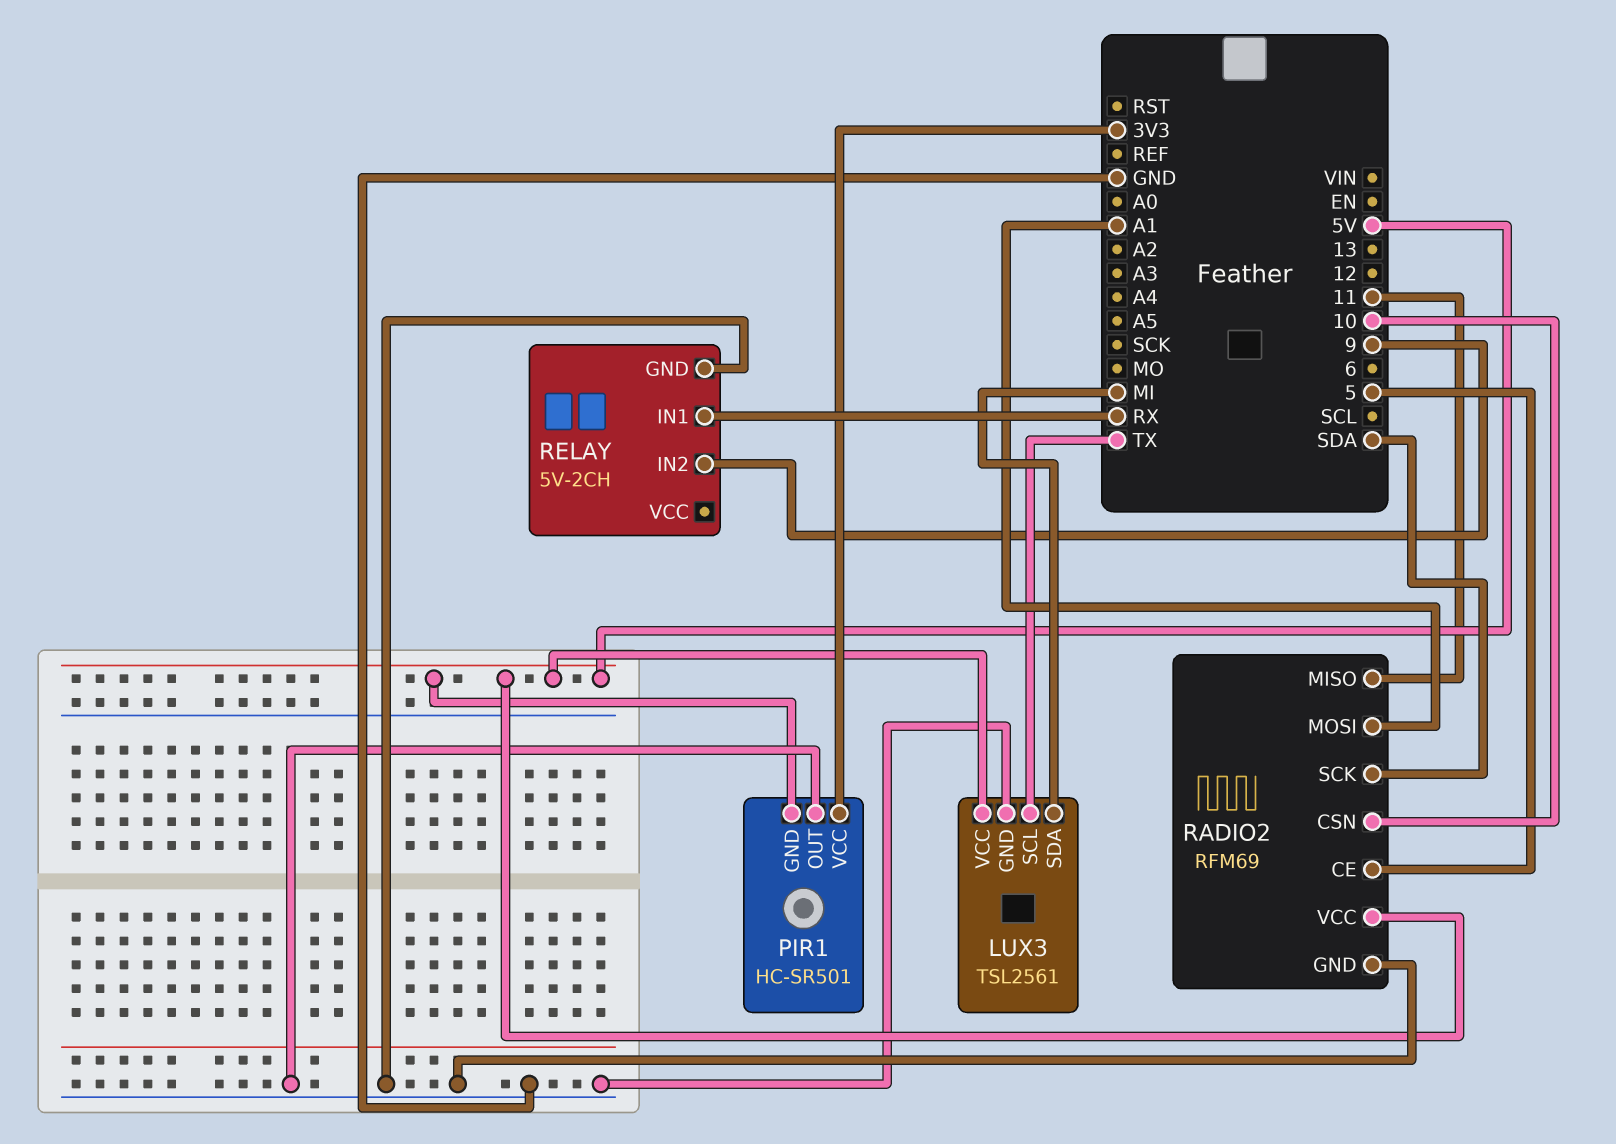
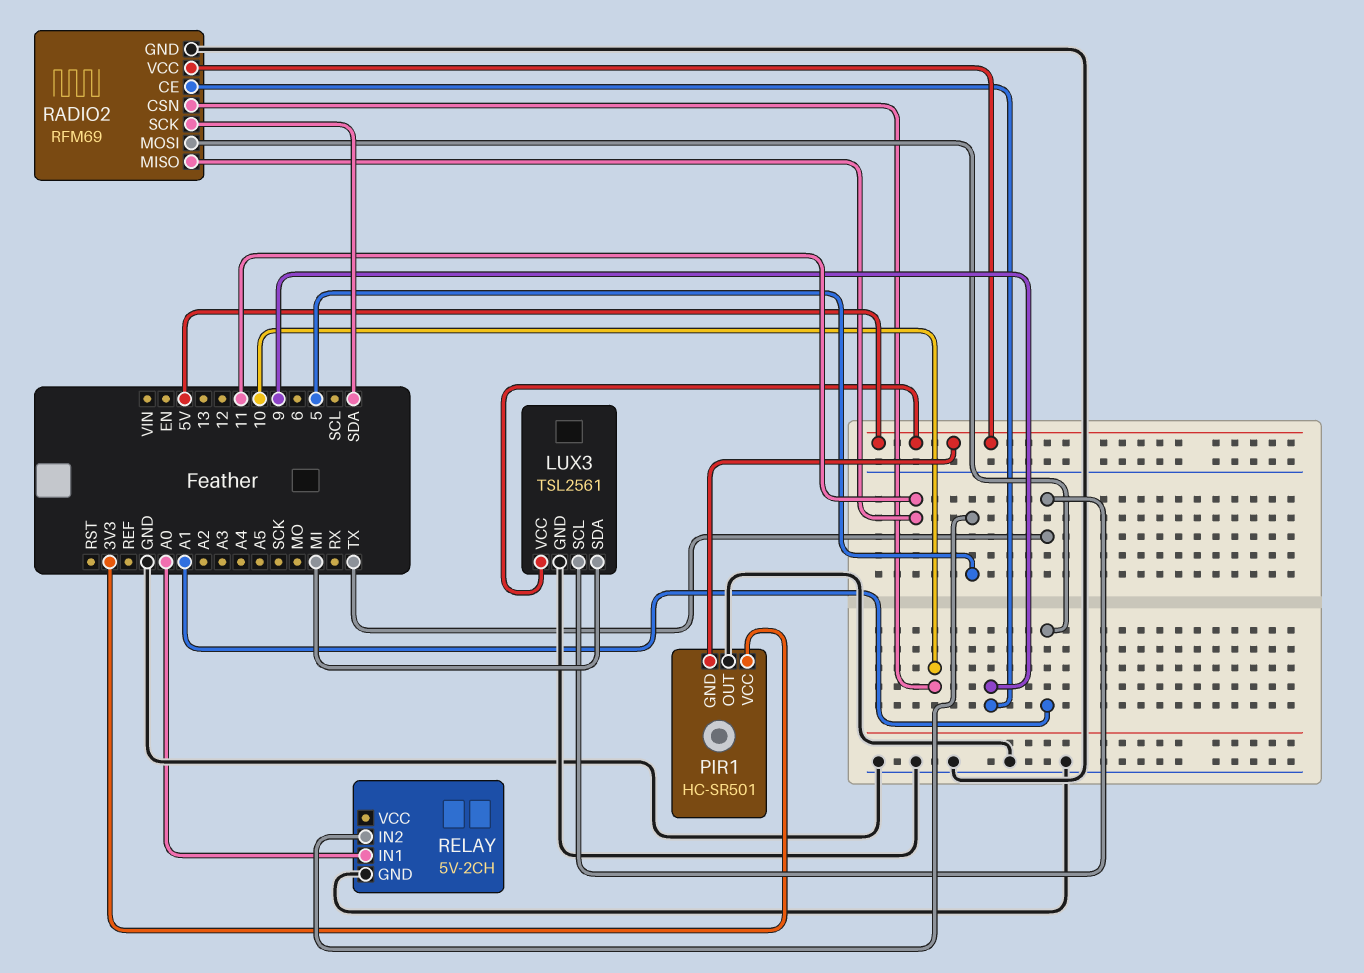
RADIO2 pin CE: 5 -> 9
RELAY pin IN1: RX -> A0
RELAY pin IN2: 9 -> 5

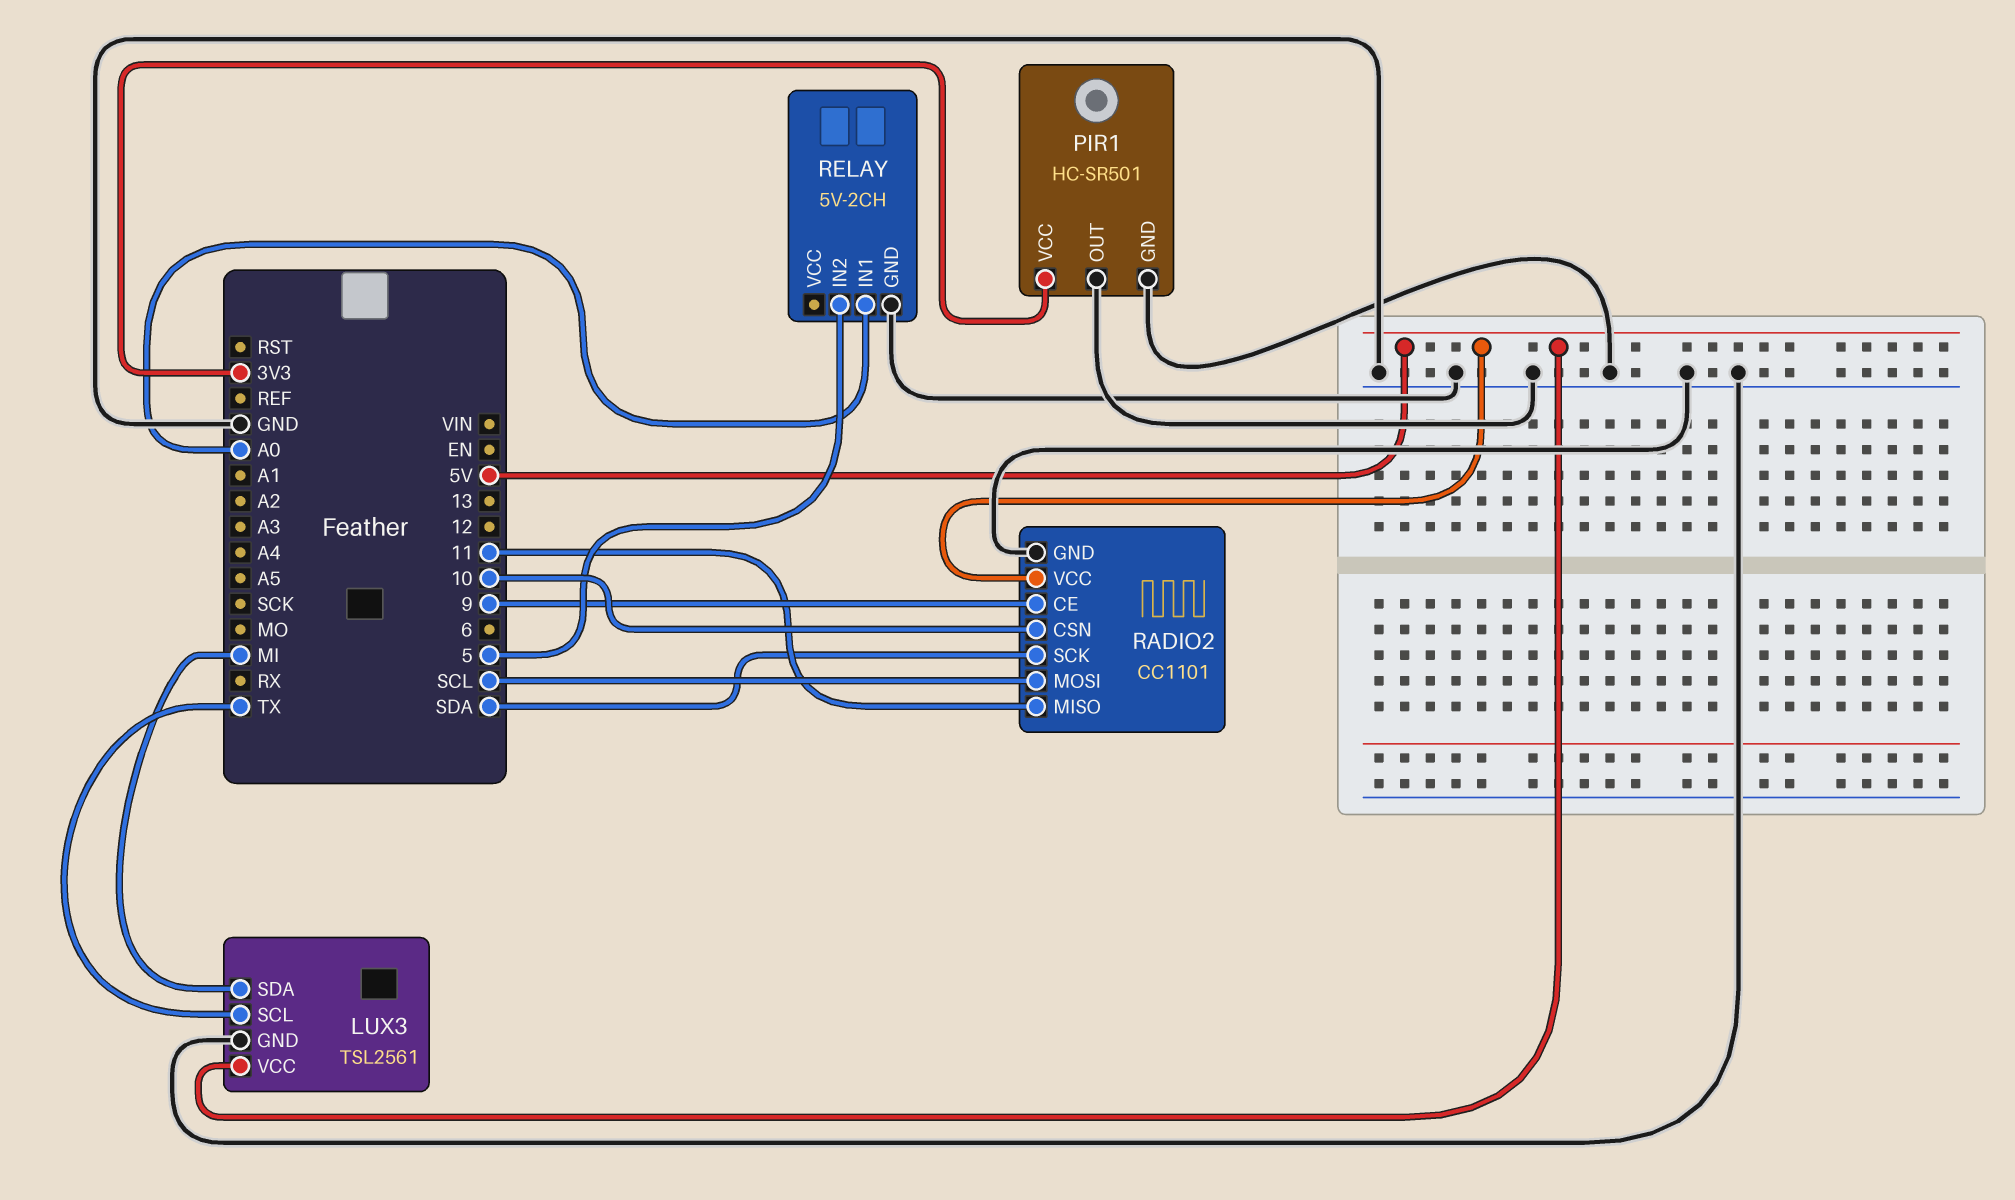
PIR1 pin GND: 5V -> GND
RADIO2: RFM69 -> CC1101
RADIO2 pin MOSI: A1 -> SCL

